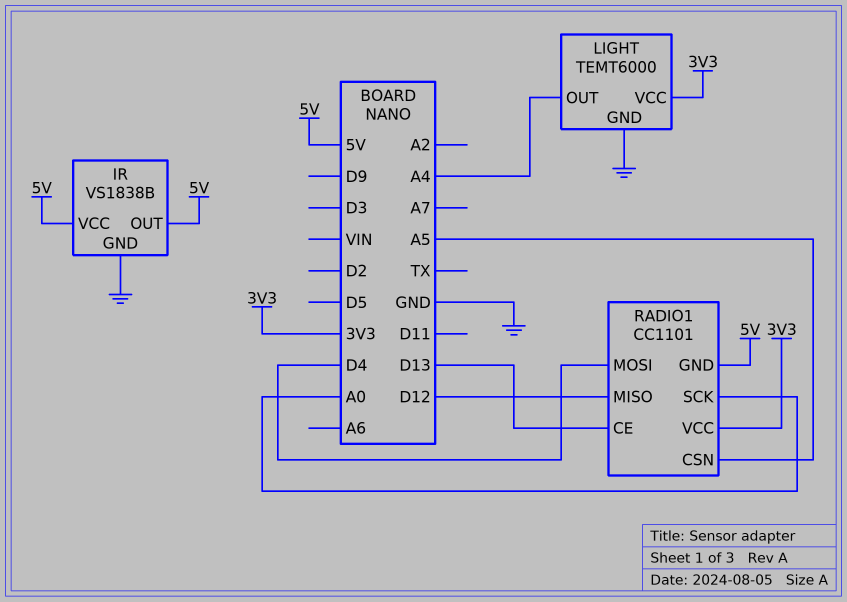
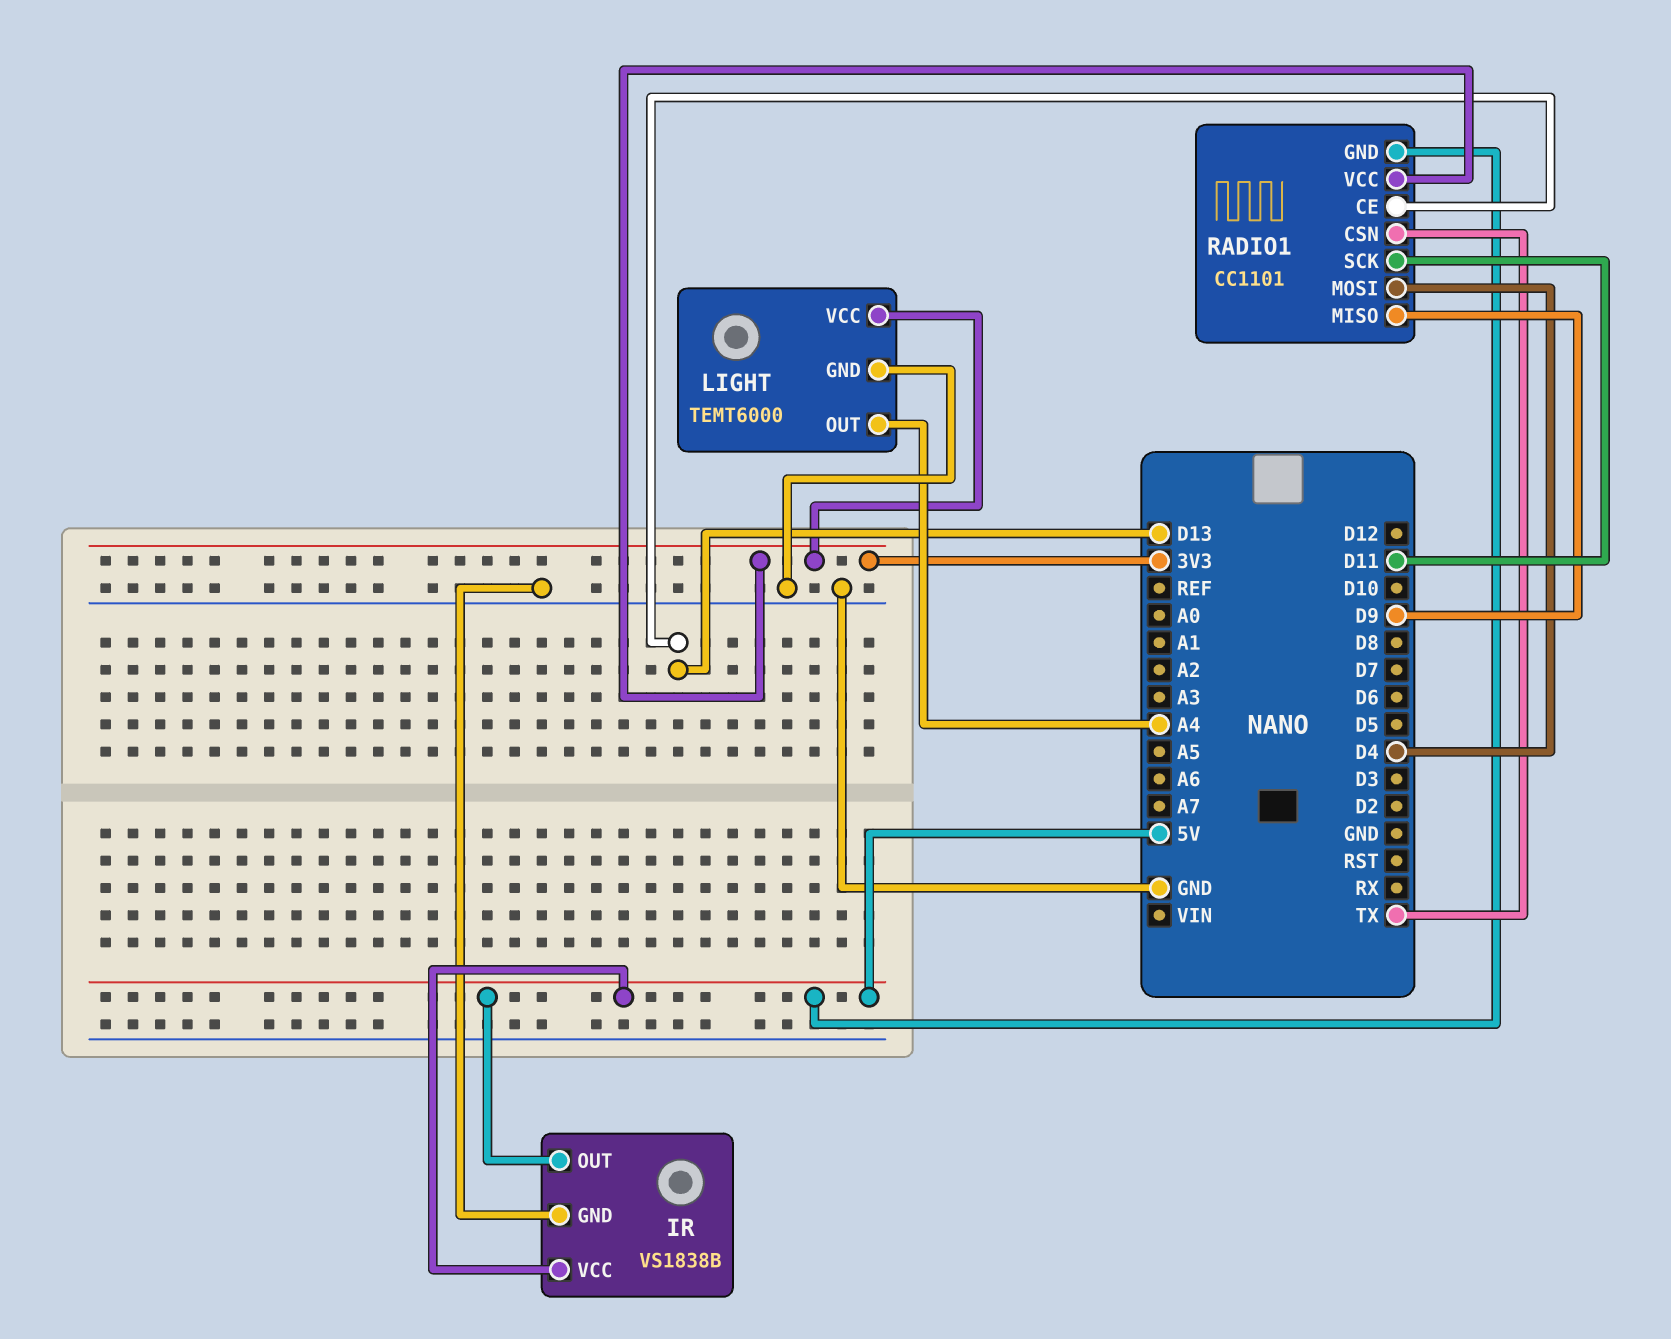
RADIO1 pin CSN: A5 -> TX
RADIO1 pin MISO: D12 -> D9
RADIO1 pin SCK: A0 -> D11

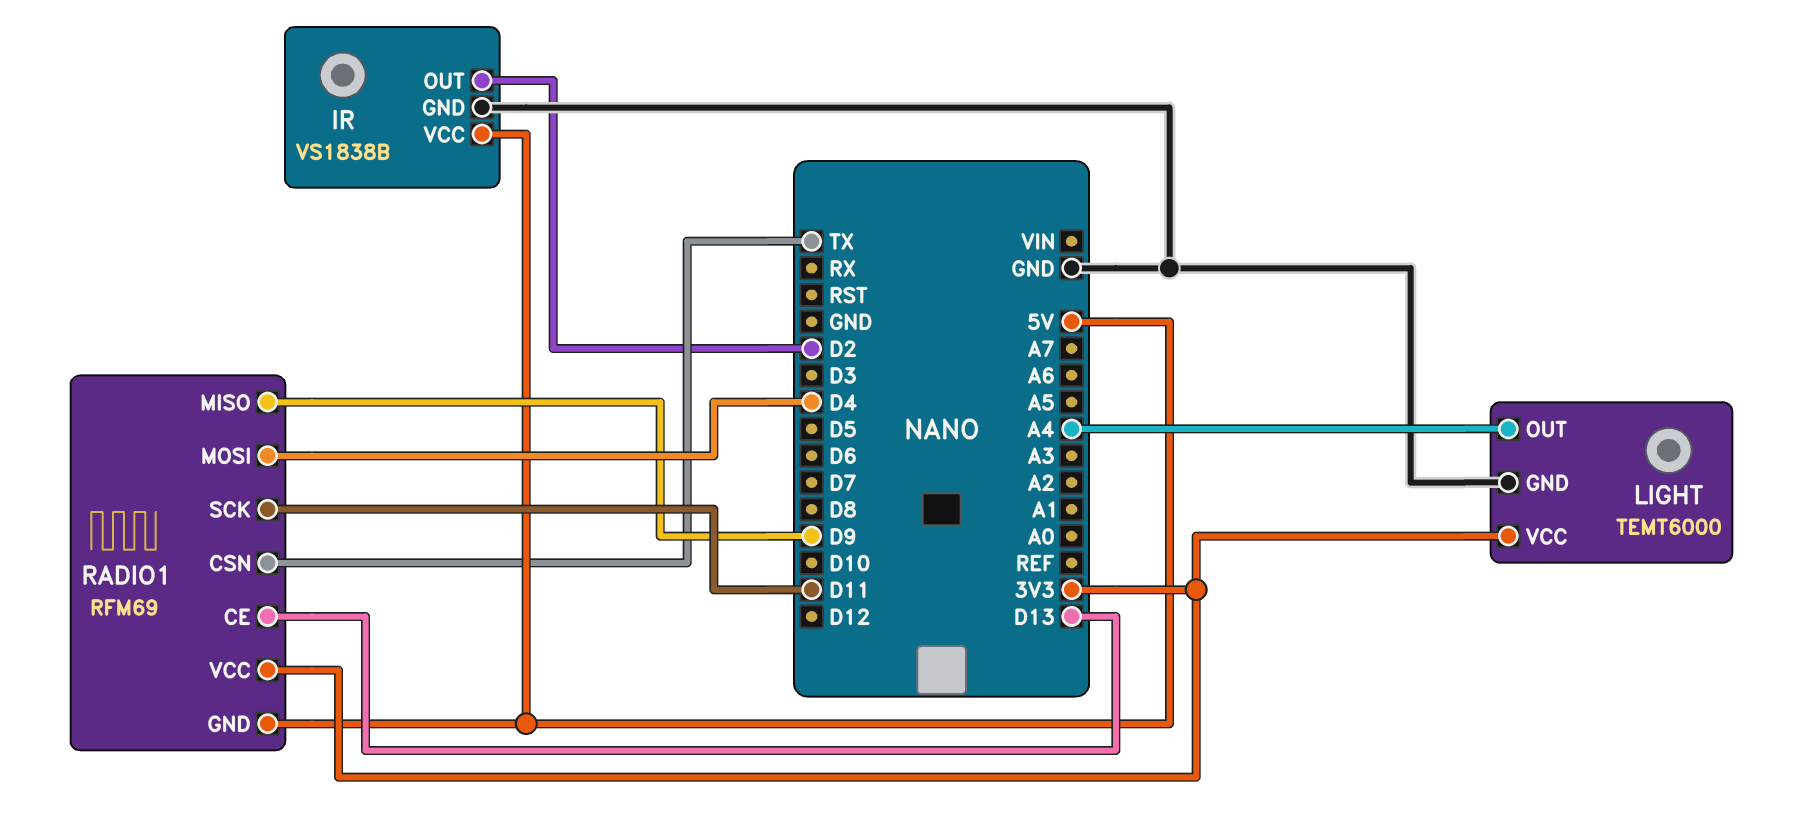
IR pin OUT: 5V -> D2
RADIO1: CC1101 -> RFM69

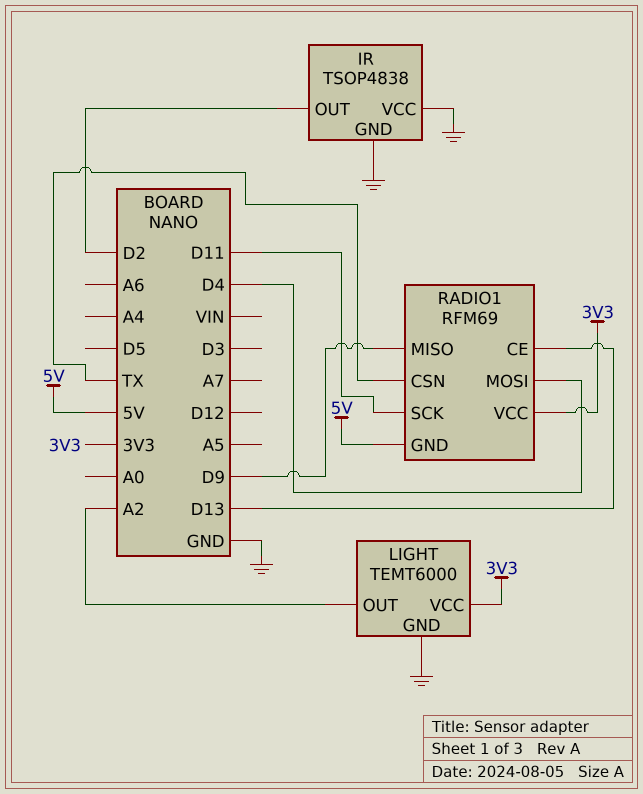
IR: VS1838B -> TSOP4838
IR pin VCC: 5V -> GND
LIGHT pin OUT: A4 -> A2

